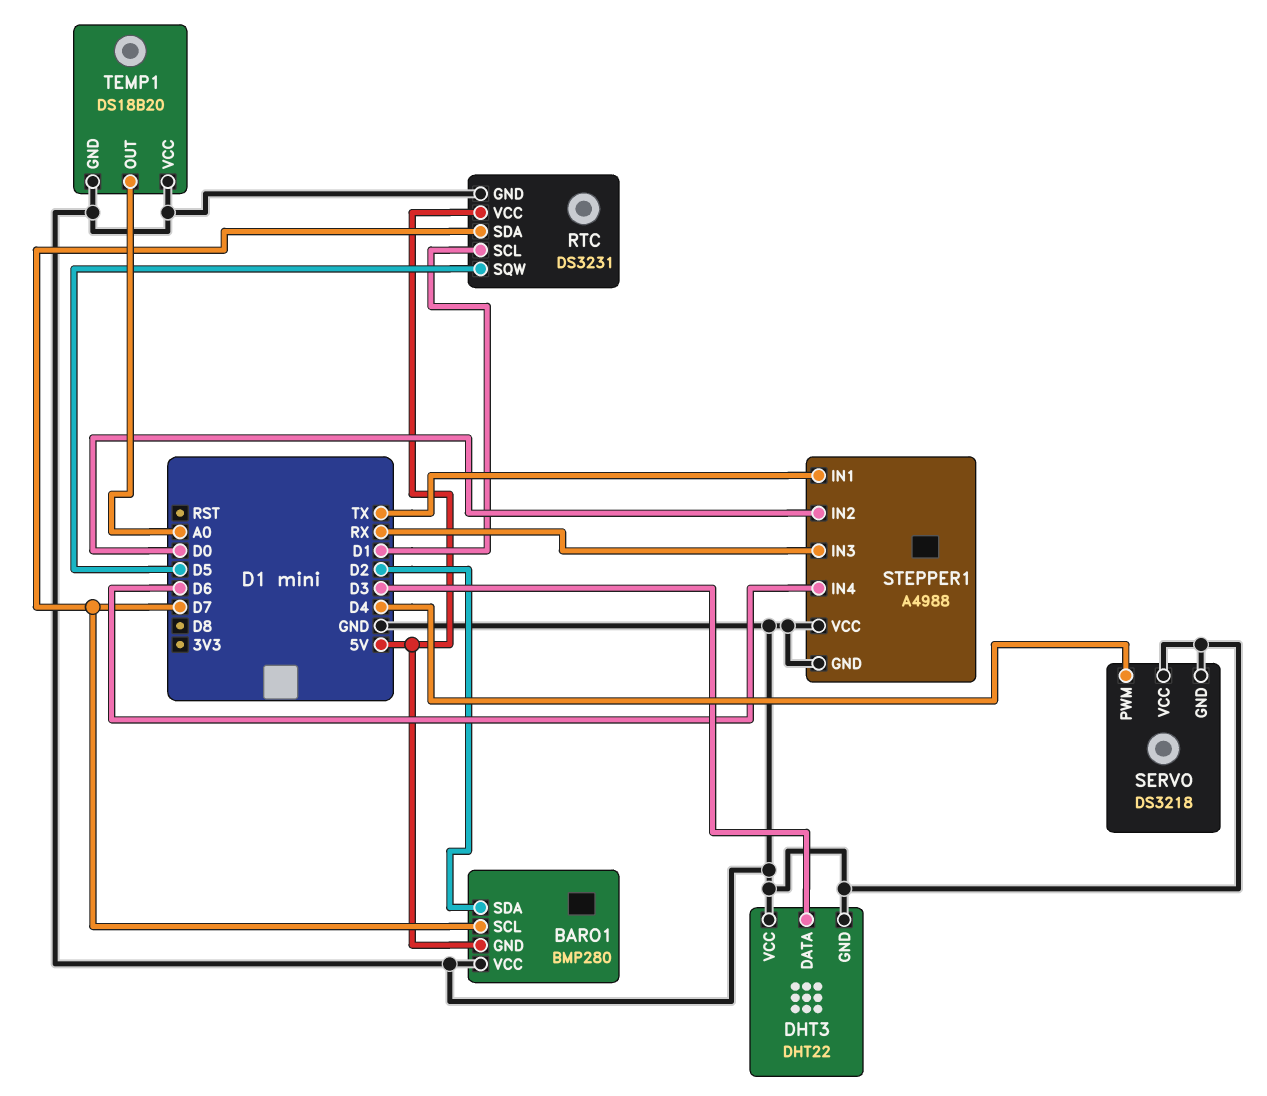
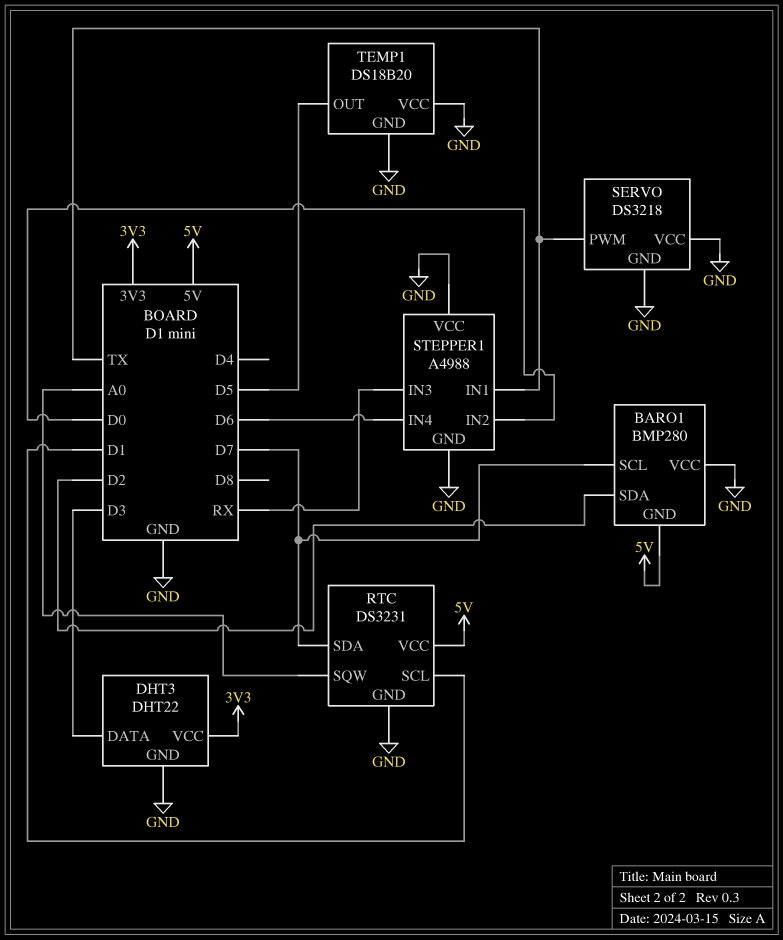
DHT3 pin VCC: GND -> 3V3
RTC pin SQW: D5 -> A0
SERVO pin PWM: D4 -> TX
TEMP1 pin OUT: A0 -> D5

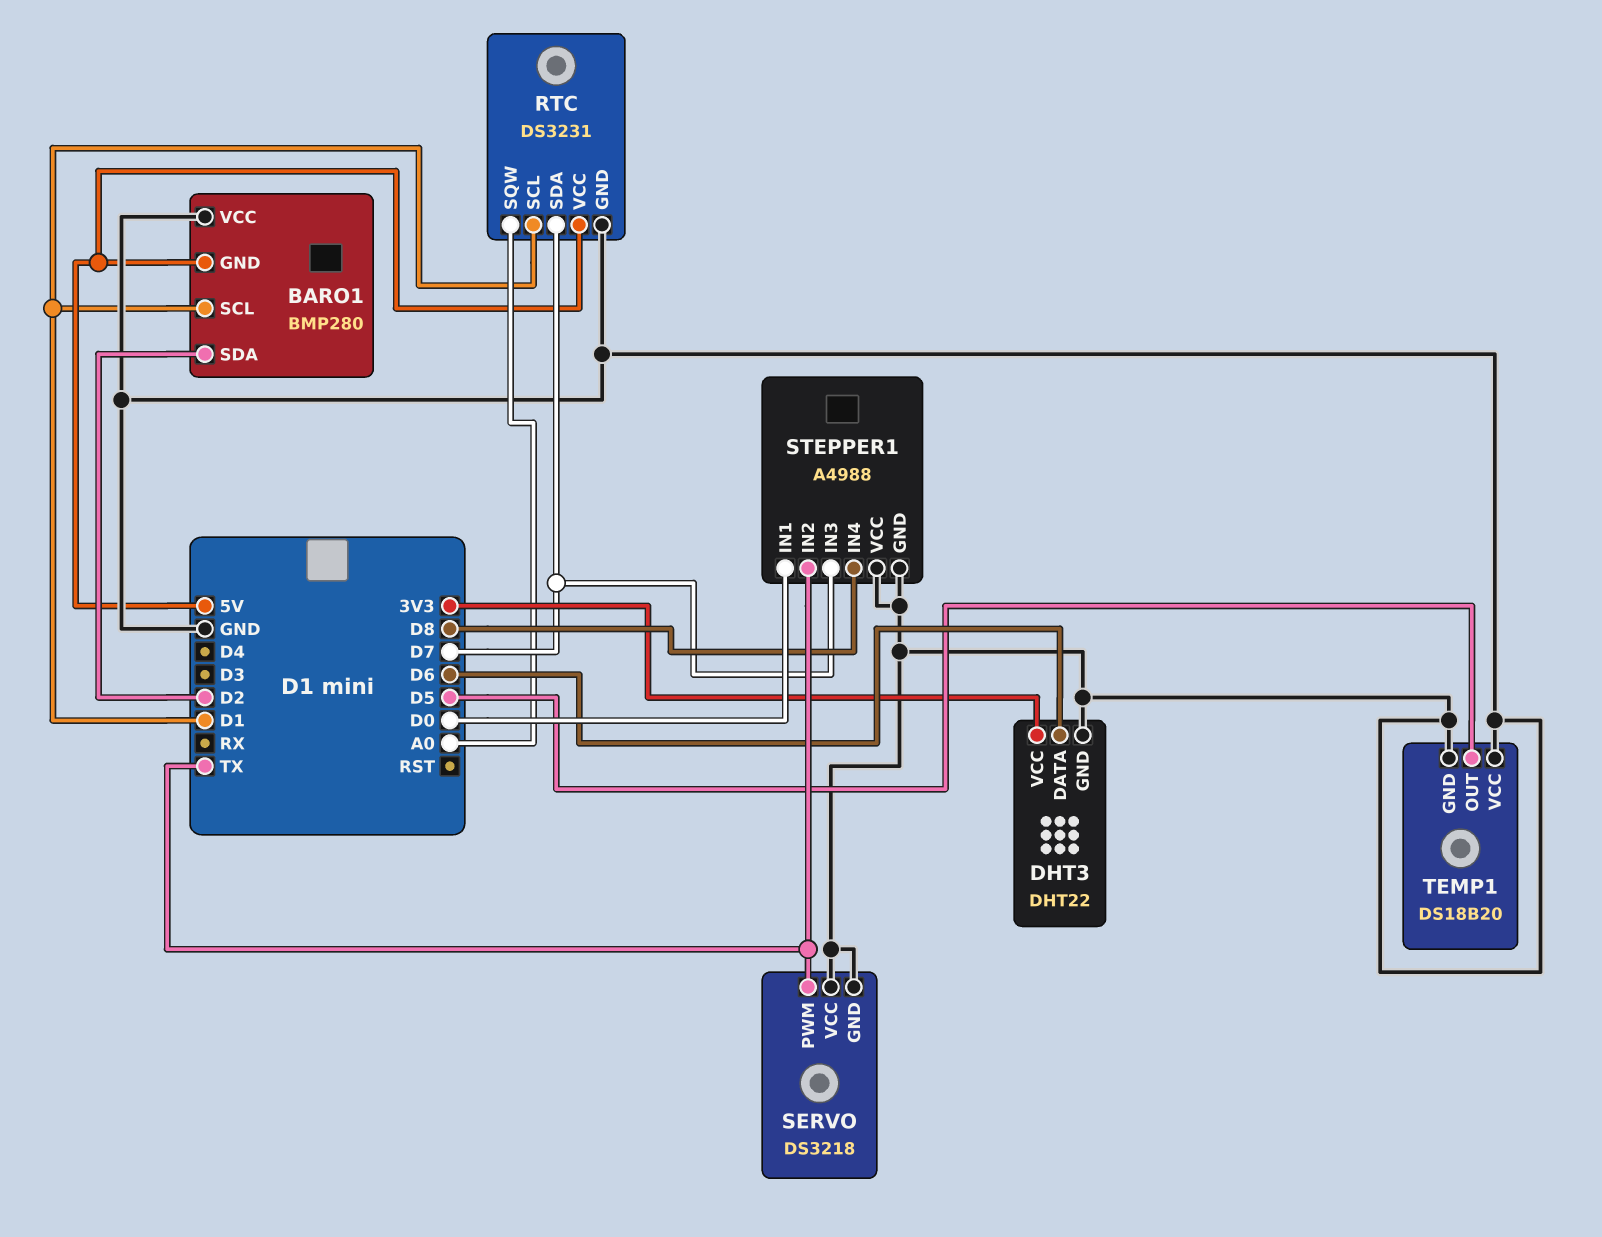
BARO1 pin SCL: D7 -> D1
DHT3 pin DATA: D3 -> D6
STEPPER1 pin IN1: TX -> D0
STEPPER1 pin IN2: D0 -> TX
STEPPER1 pin IN3: RX -> D7
STEPPER1 pin IN4: D6 -> D8

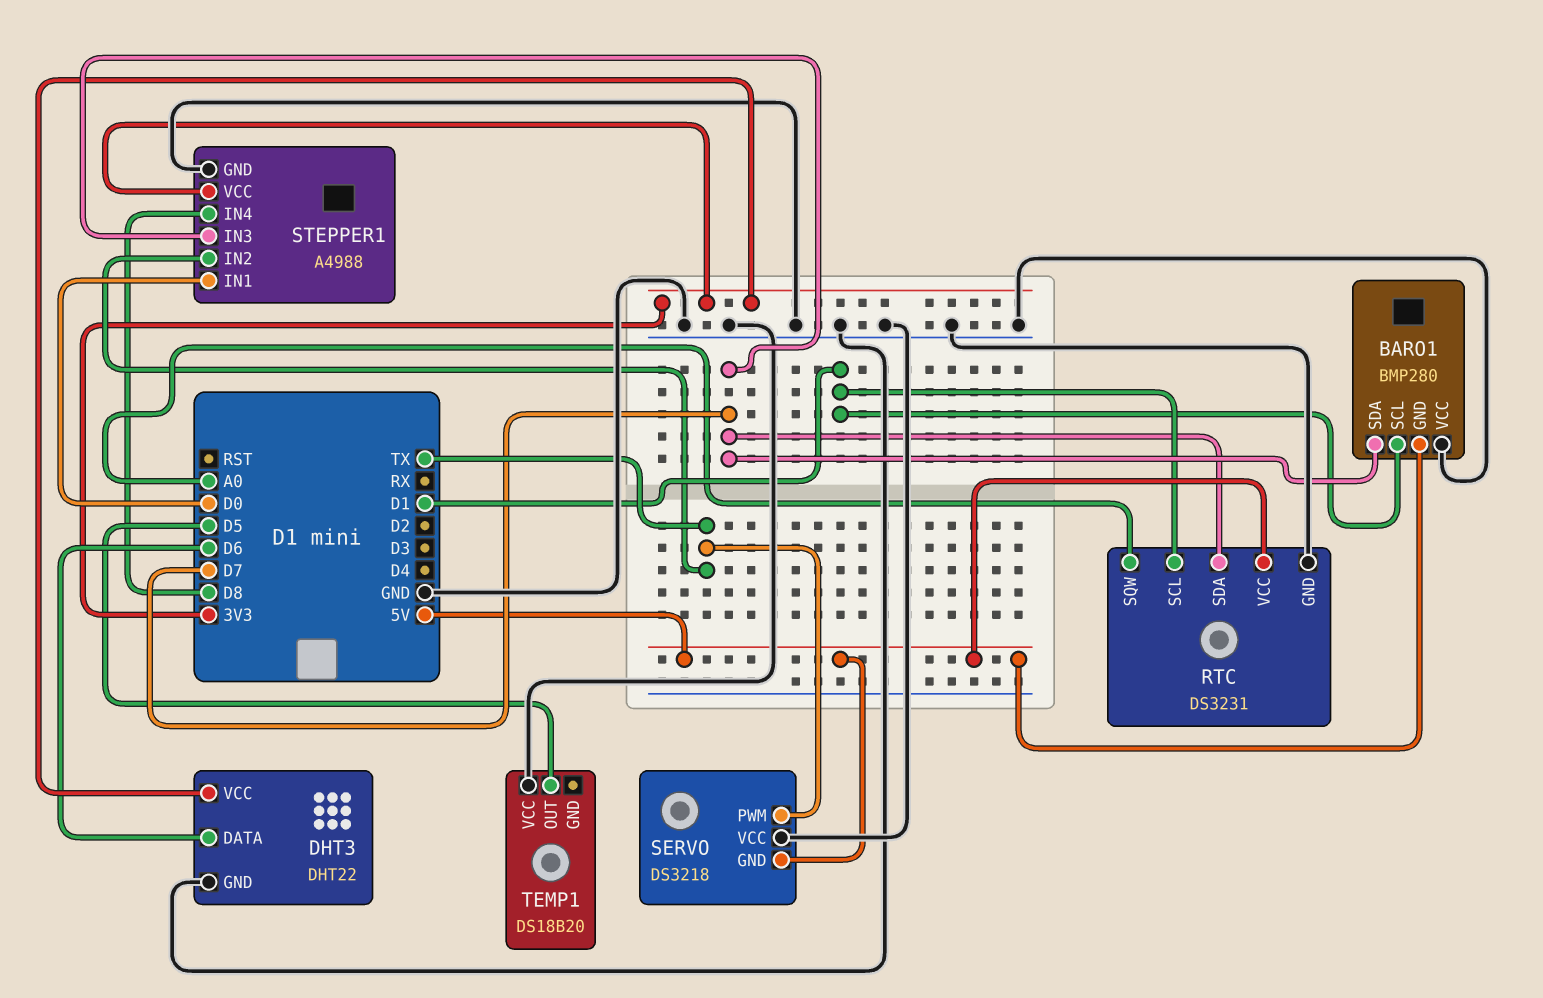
BARO1 pin SDA: D2 -> D7
SERVO pin GND: GND -> 5V
STEPPER1 pin VCC: GND -> 3V3
TEMP1 pin GND: GND -> none

